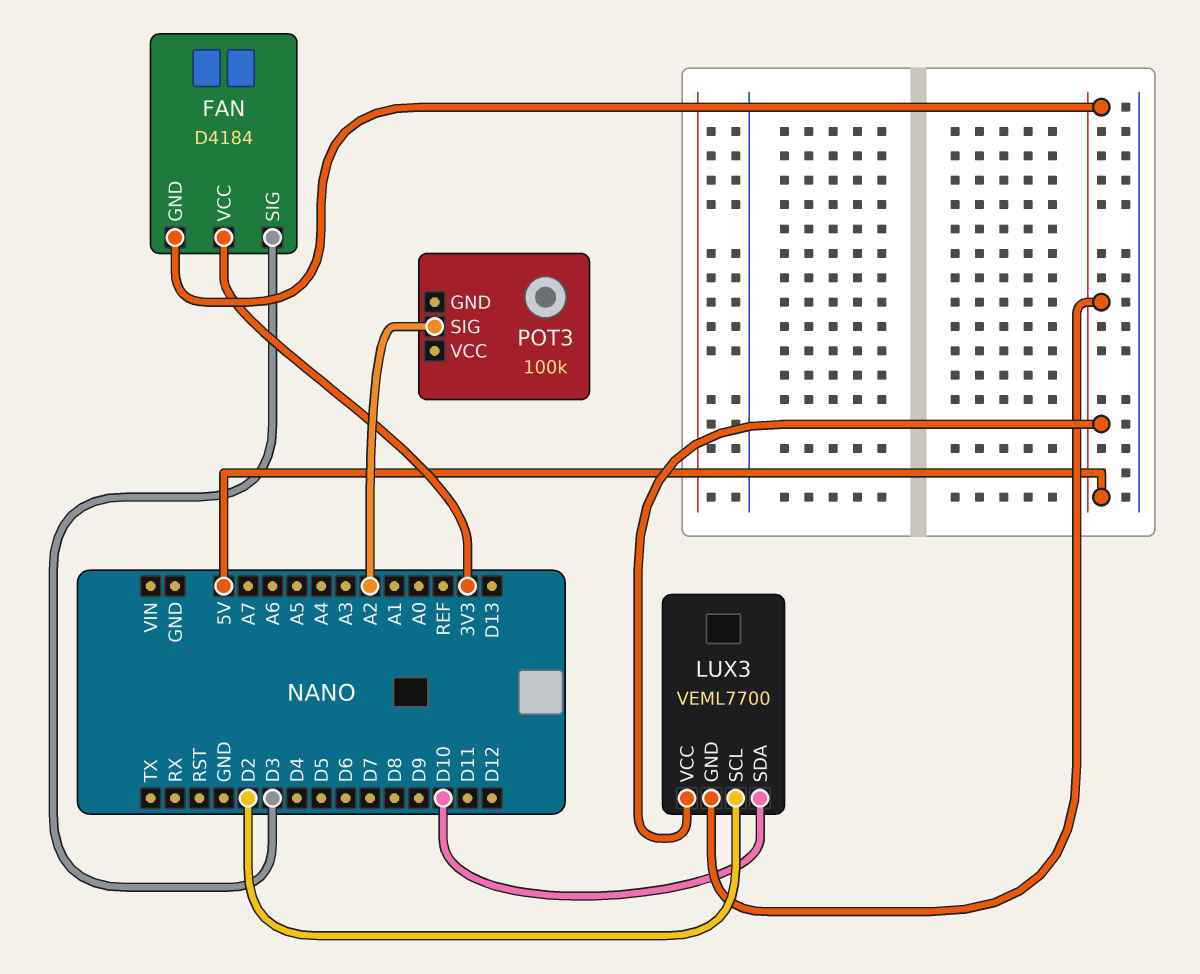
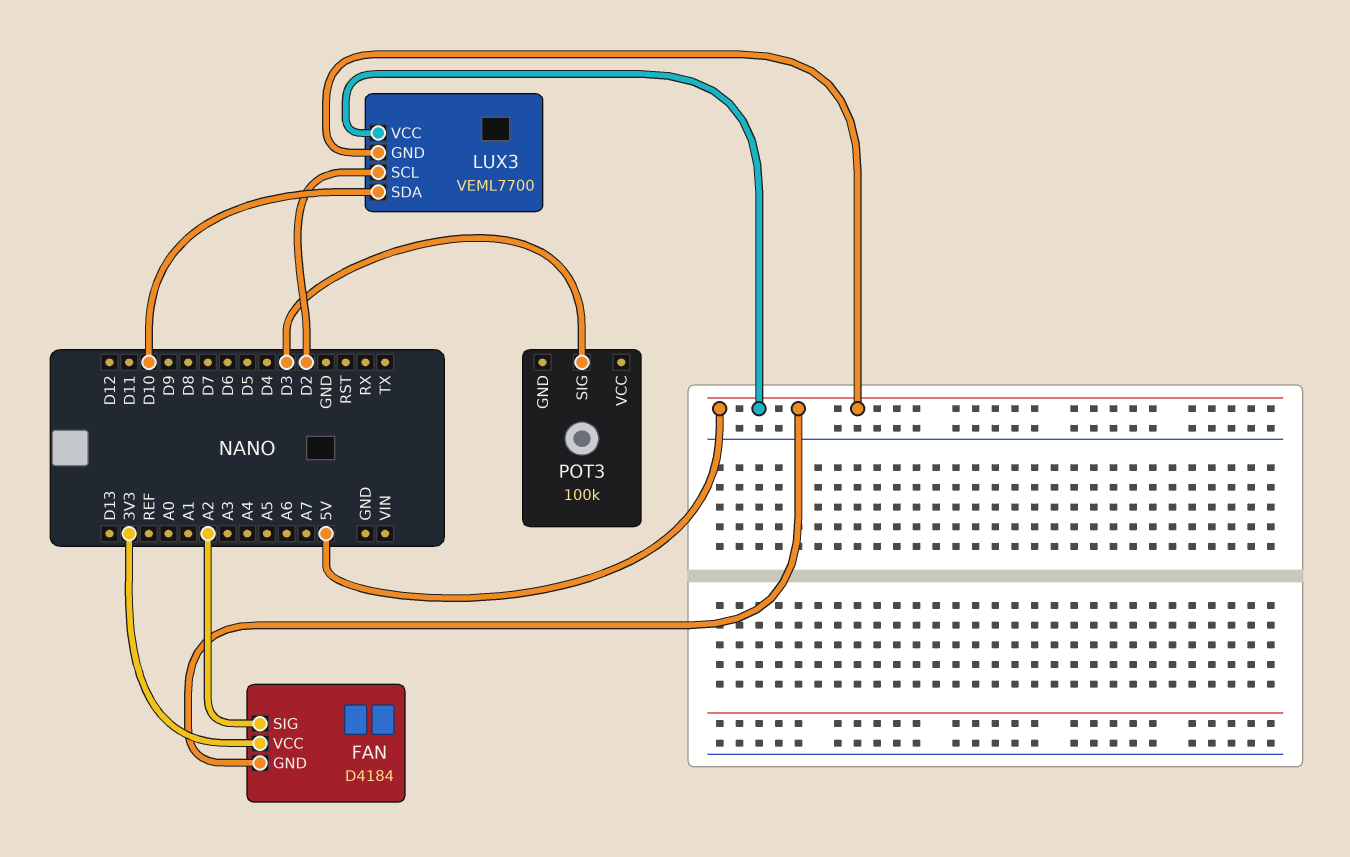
FAN pin SIG: D3 -> A2
POT3 pin SIG: A2 -> D3

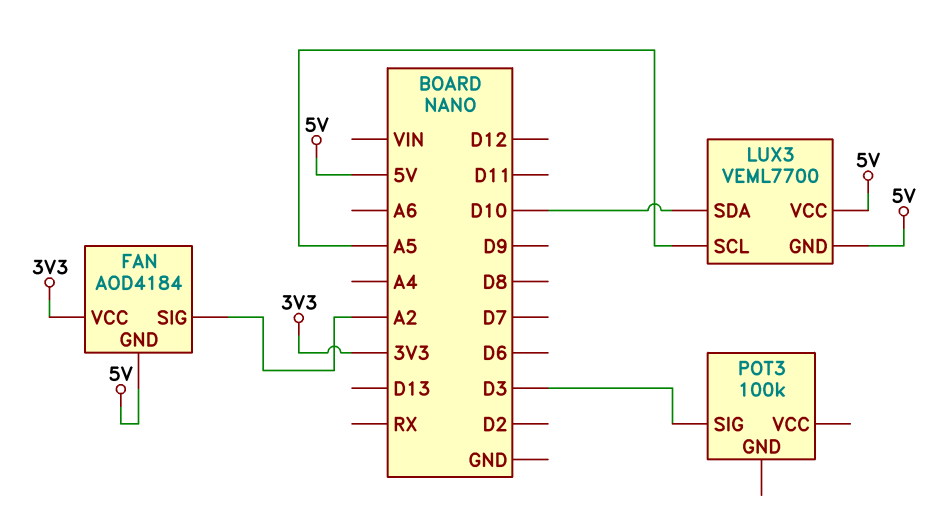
FAN: D4184 -> AOD4184
LUX3 pin SCL: D2 -> A5

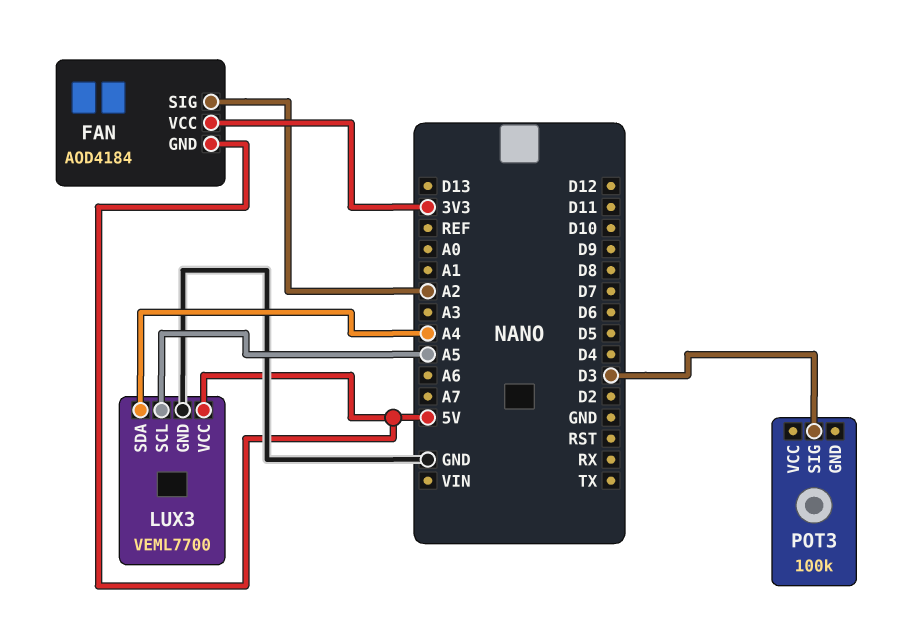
LUX3 pin GND: 5V -> GND
LUX3 pin SDA: D10 -> A4

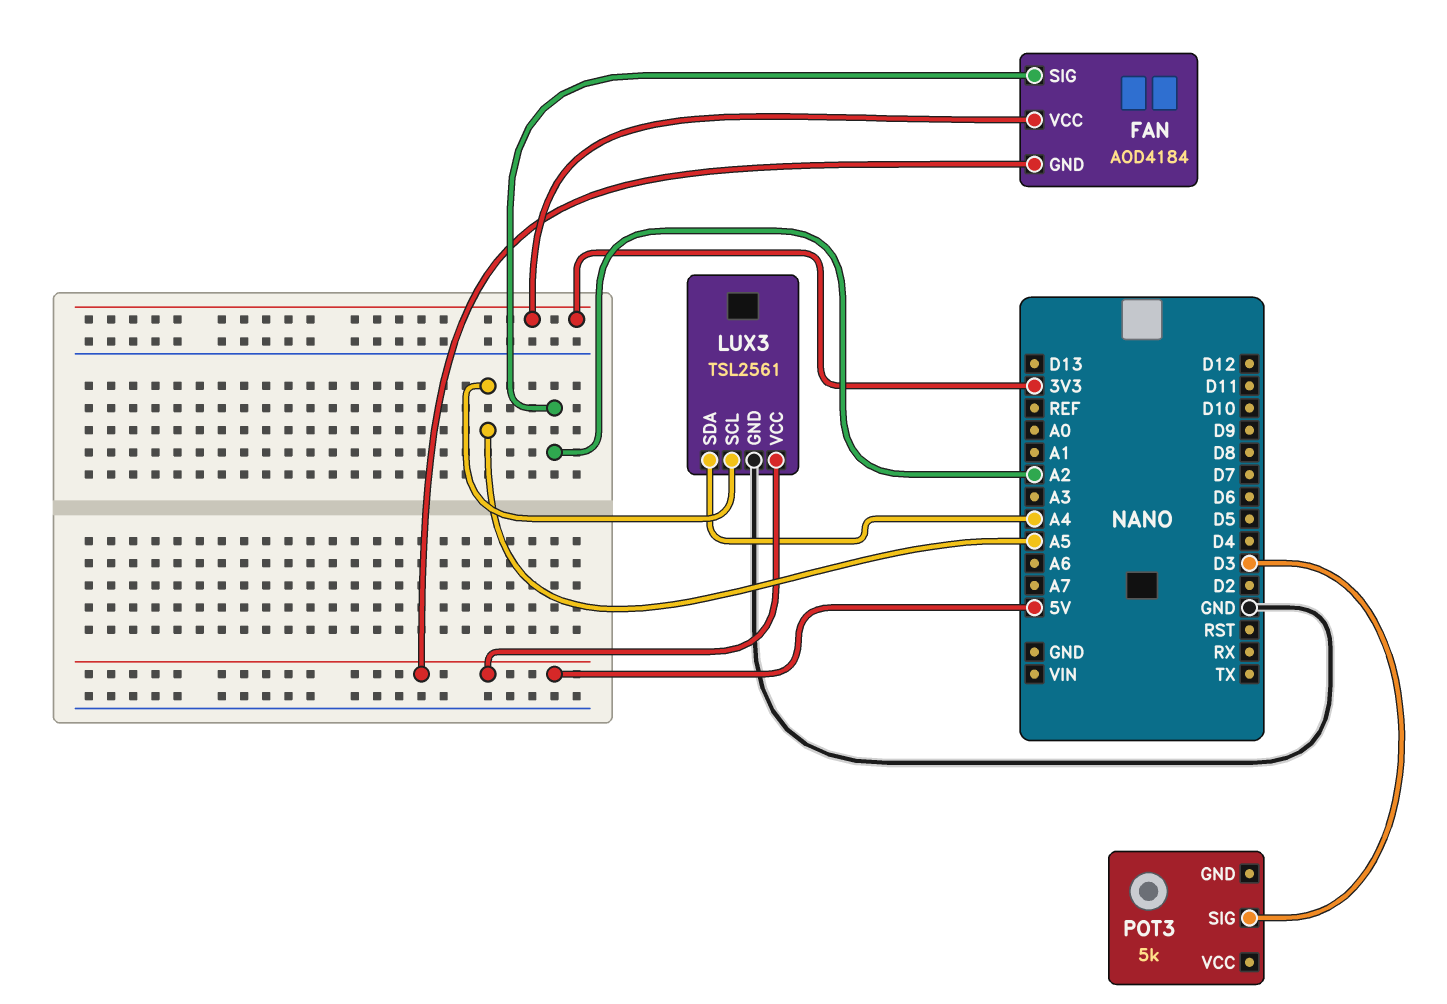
LUX3: VEML7700 -> TSL2561
POT3: 100k -> 5k

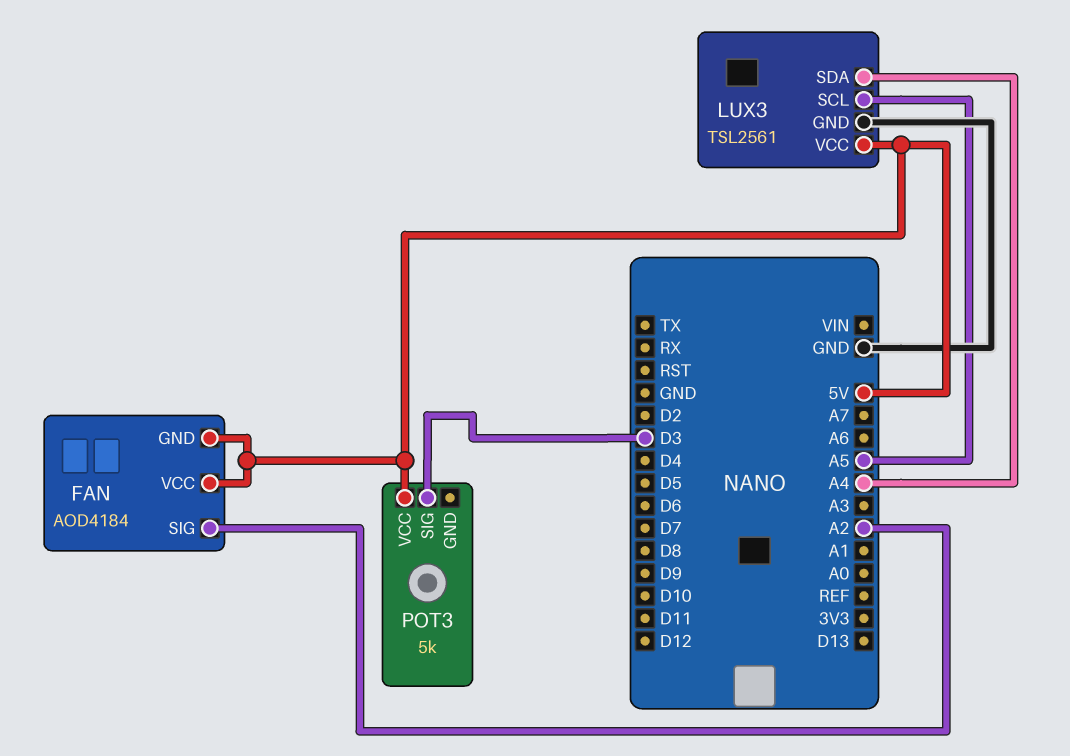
FAN pin VCC: 3V3 -> 5V
POT3 pin VCC: none -> 5V

